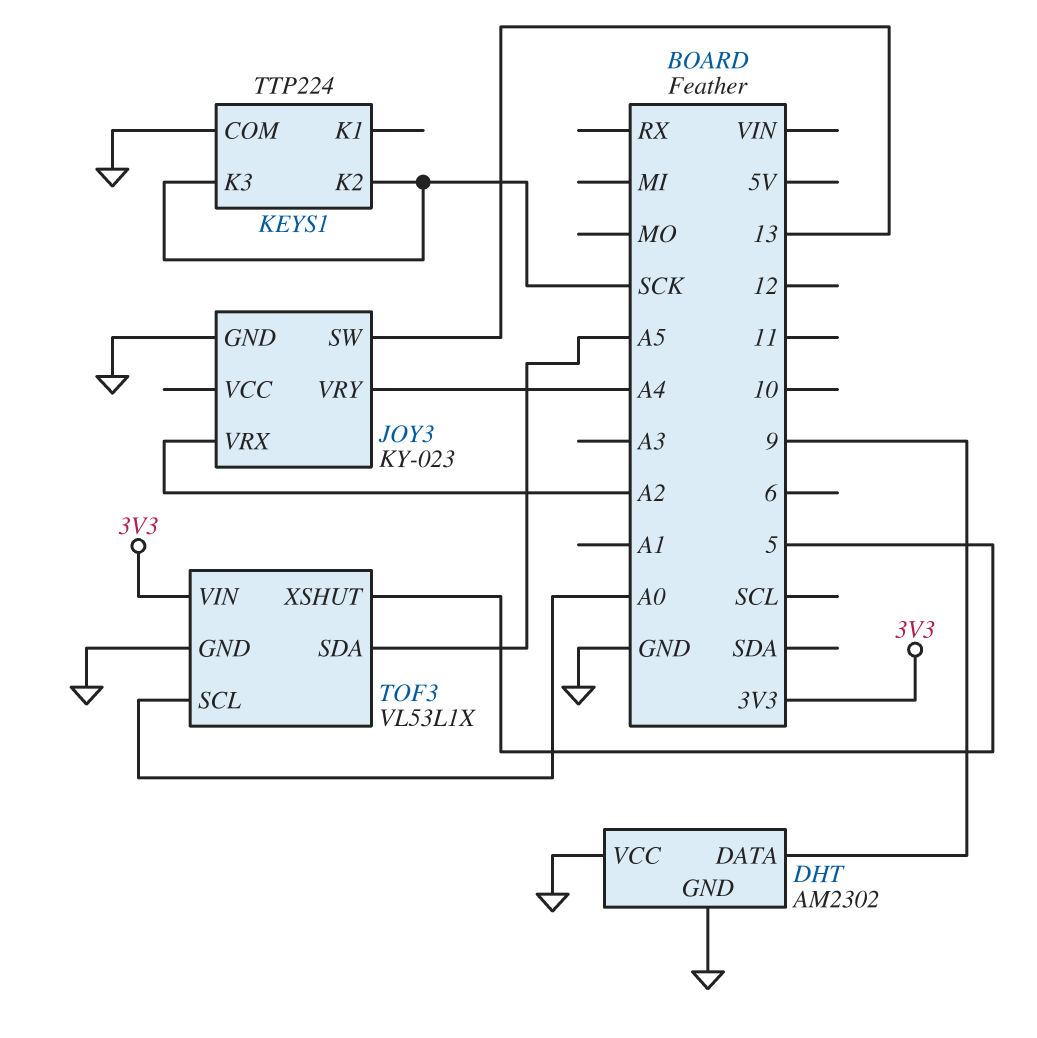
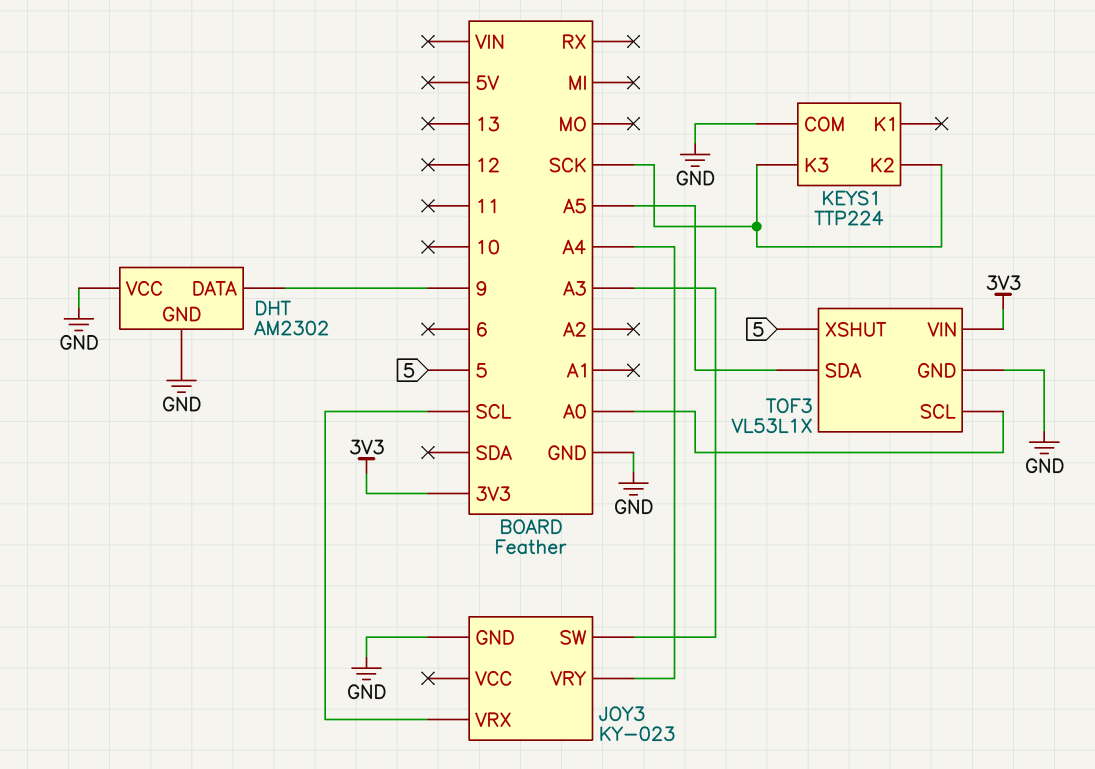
JOY3 pin SW: 13 -> A3
JOY3 pin VRX: A2 -> SCL

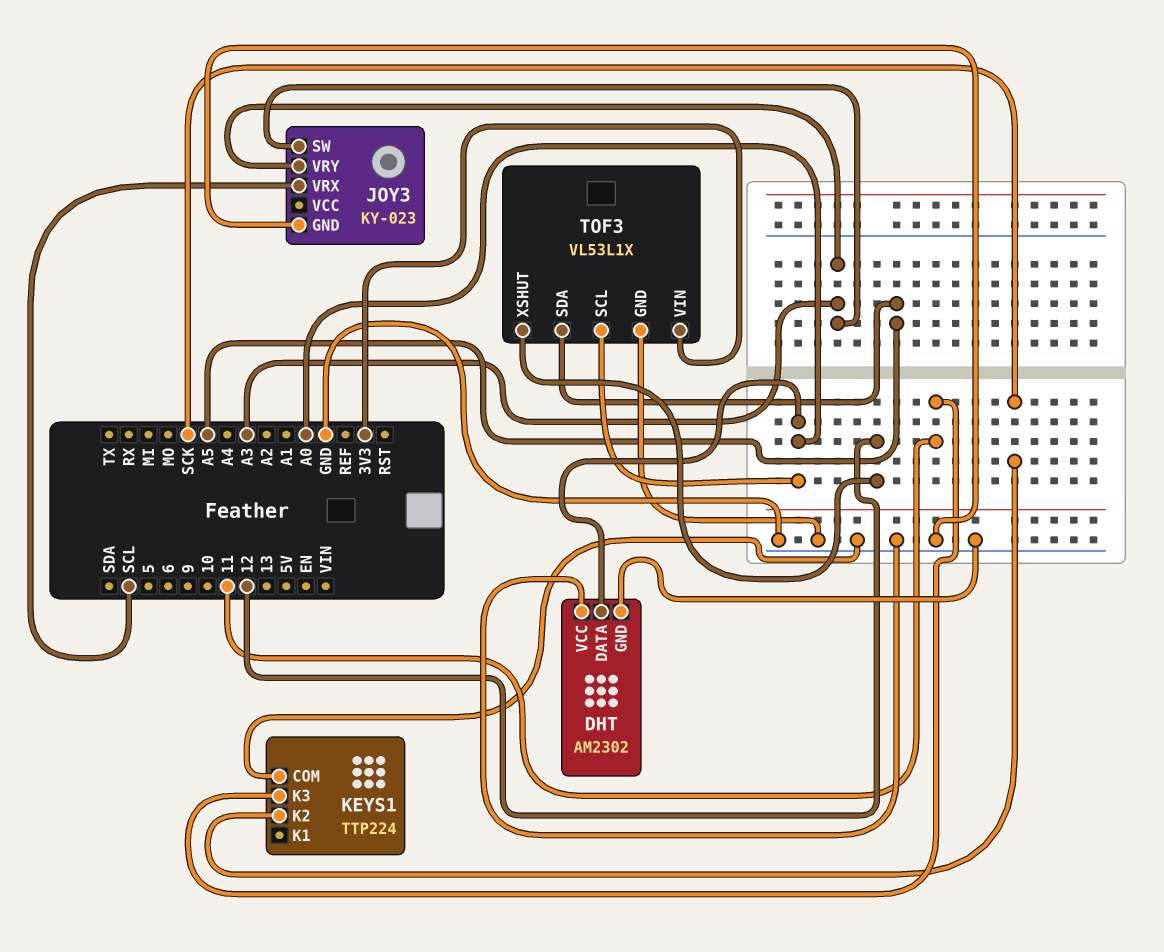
DHT pin DATA: 9 -> A0
JOY3 pin VRY: A4 -> A3
KEYS1 pin K3: SCK -> 11
TOF3 pin XSHUT: 5 -> 12

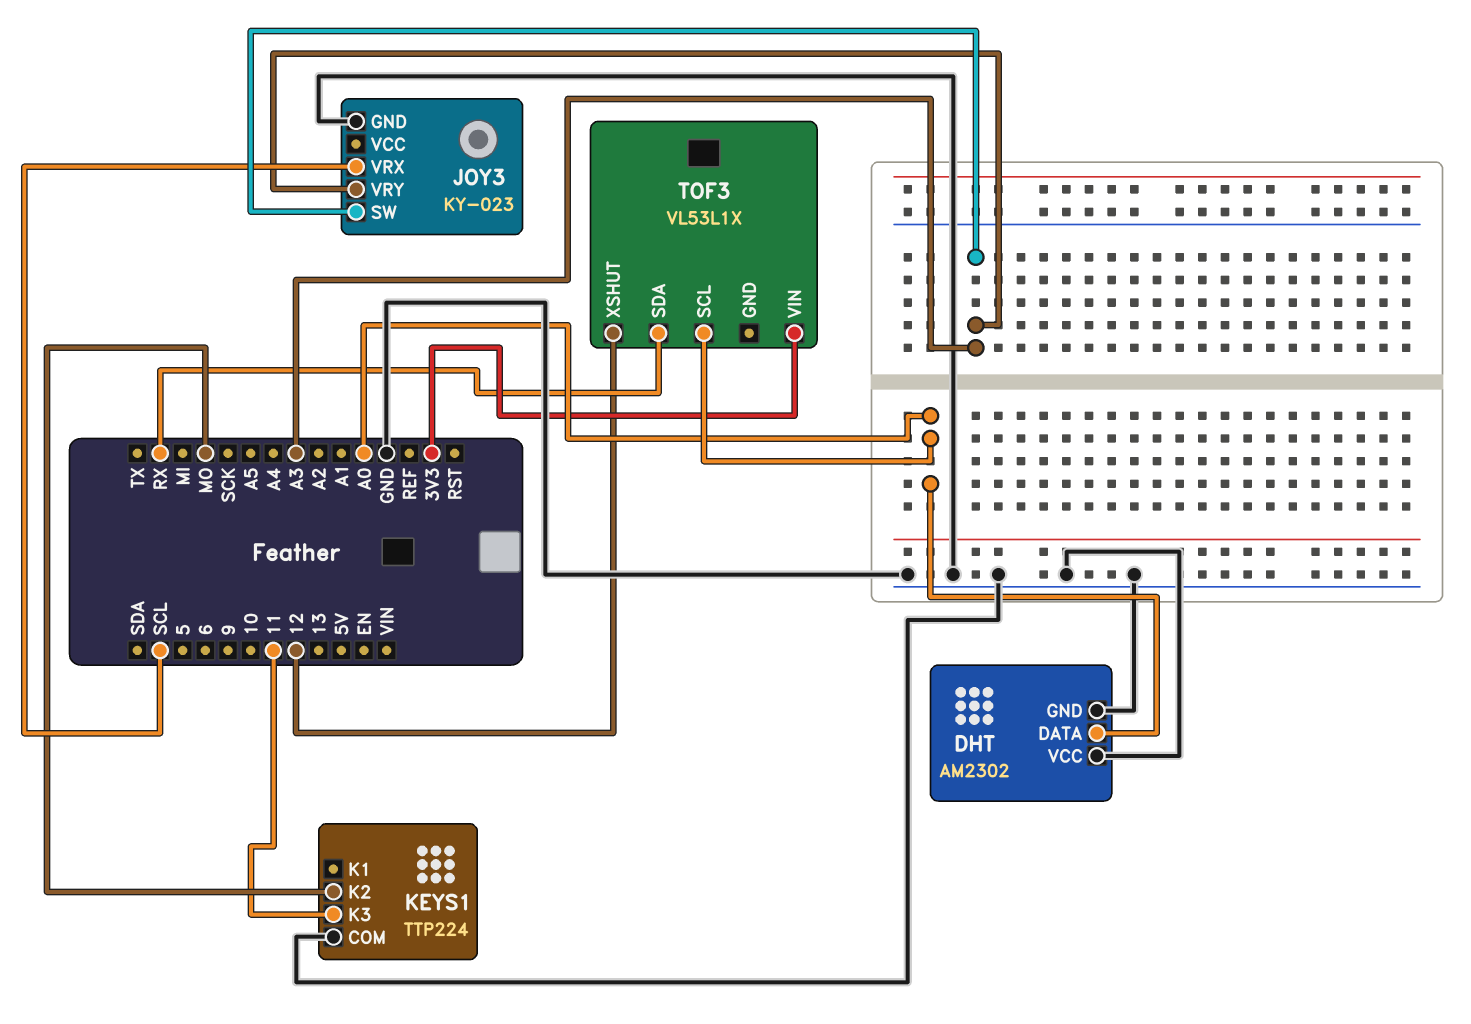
KEYS1 pin K2: SCK -> MO
TOF3 pin GND: GND -> none
TOF3 pin SDA: A5 -> RX

